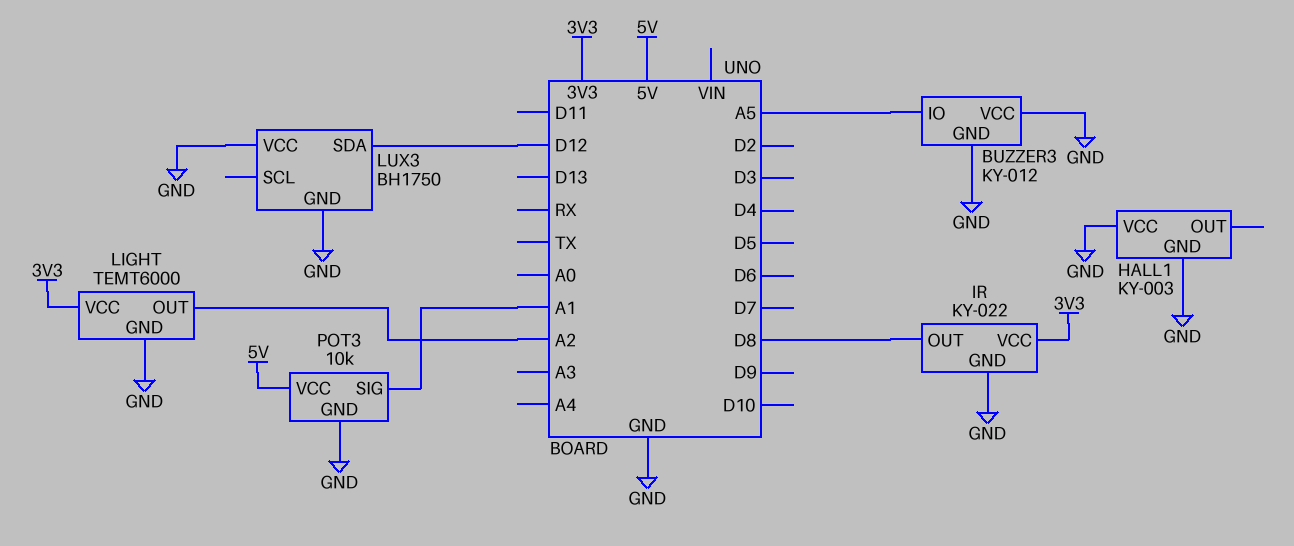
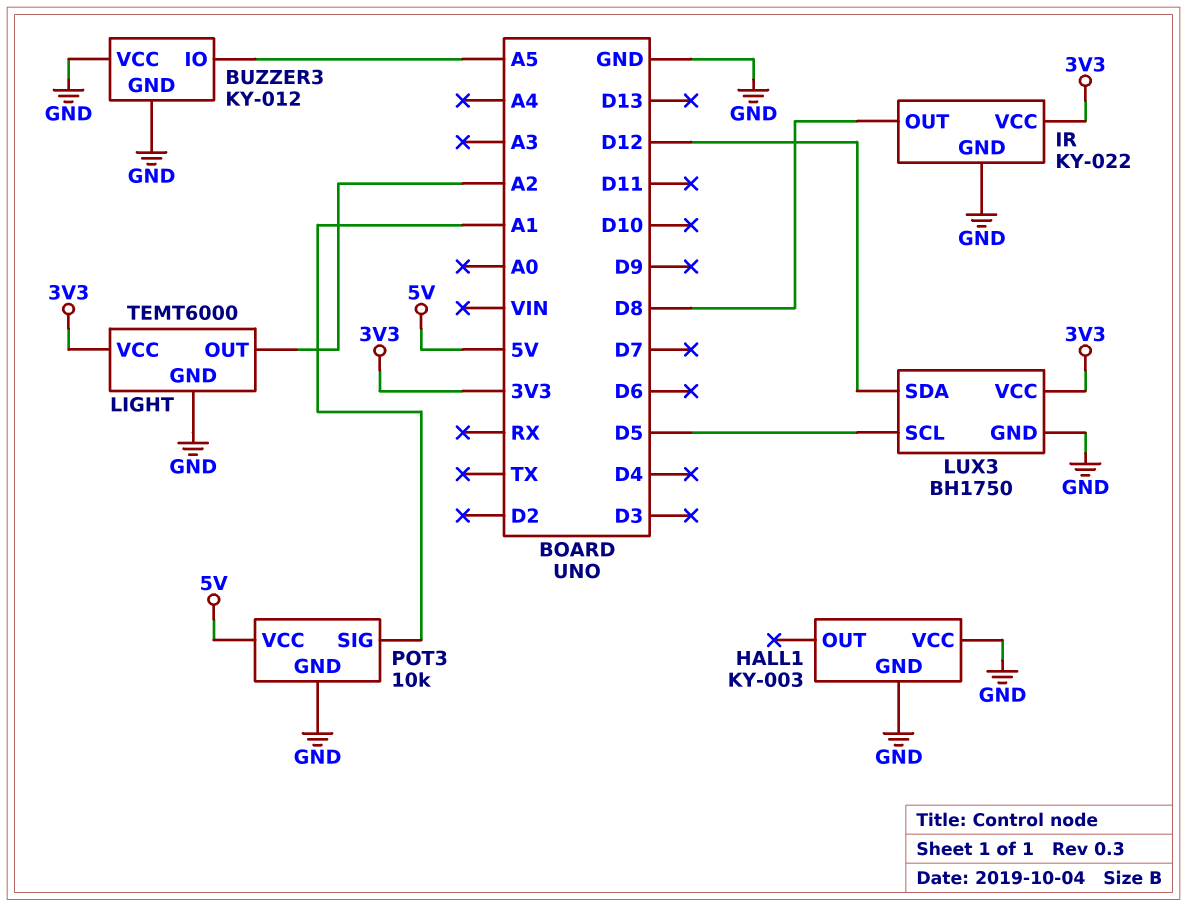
LUX3 pin SCL: none -> D5
LUX3 pin VCC: GND -> 3V3

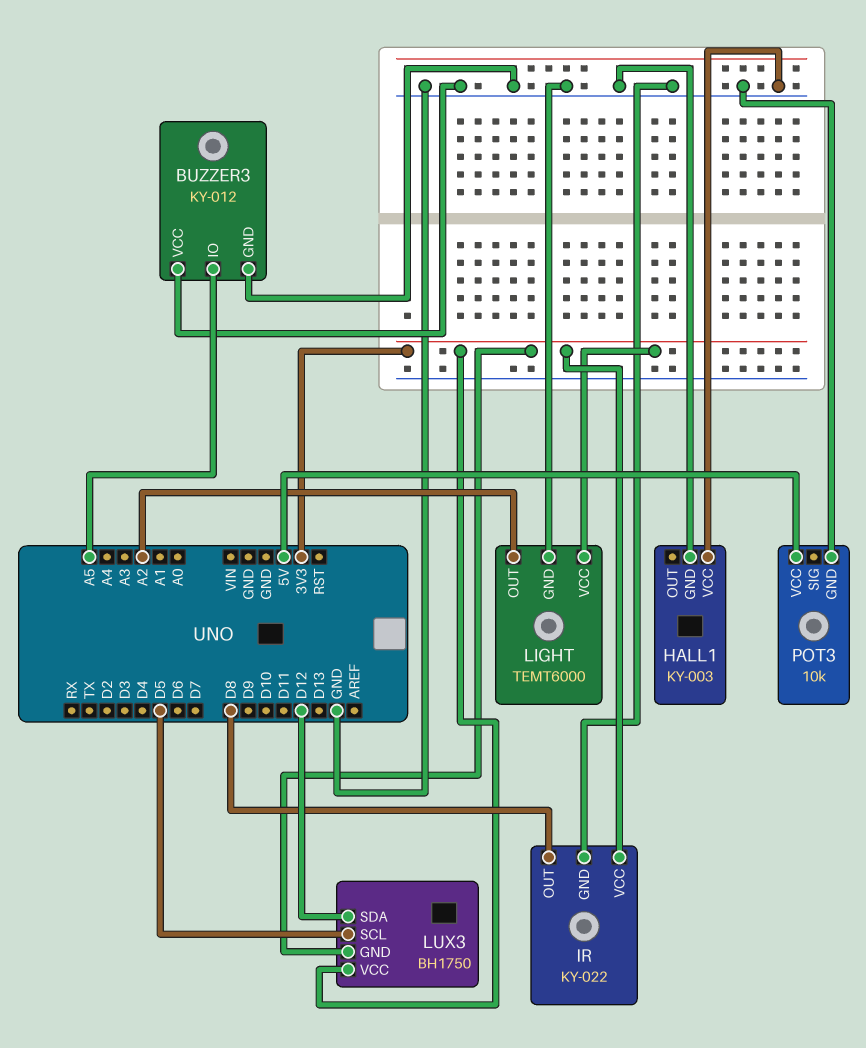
LUX3 pin GND: GND -> 3V3
POT3 pin SIG: A1 -> none

